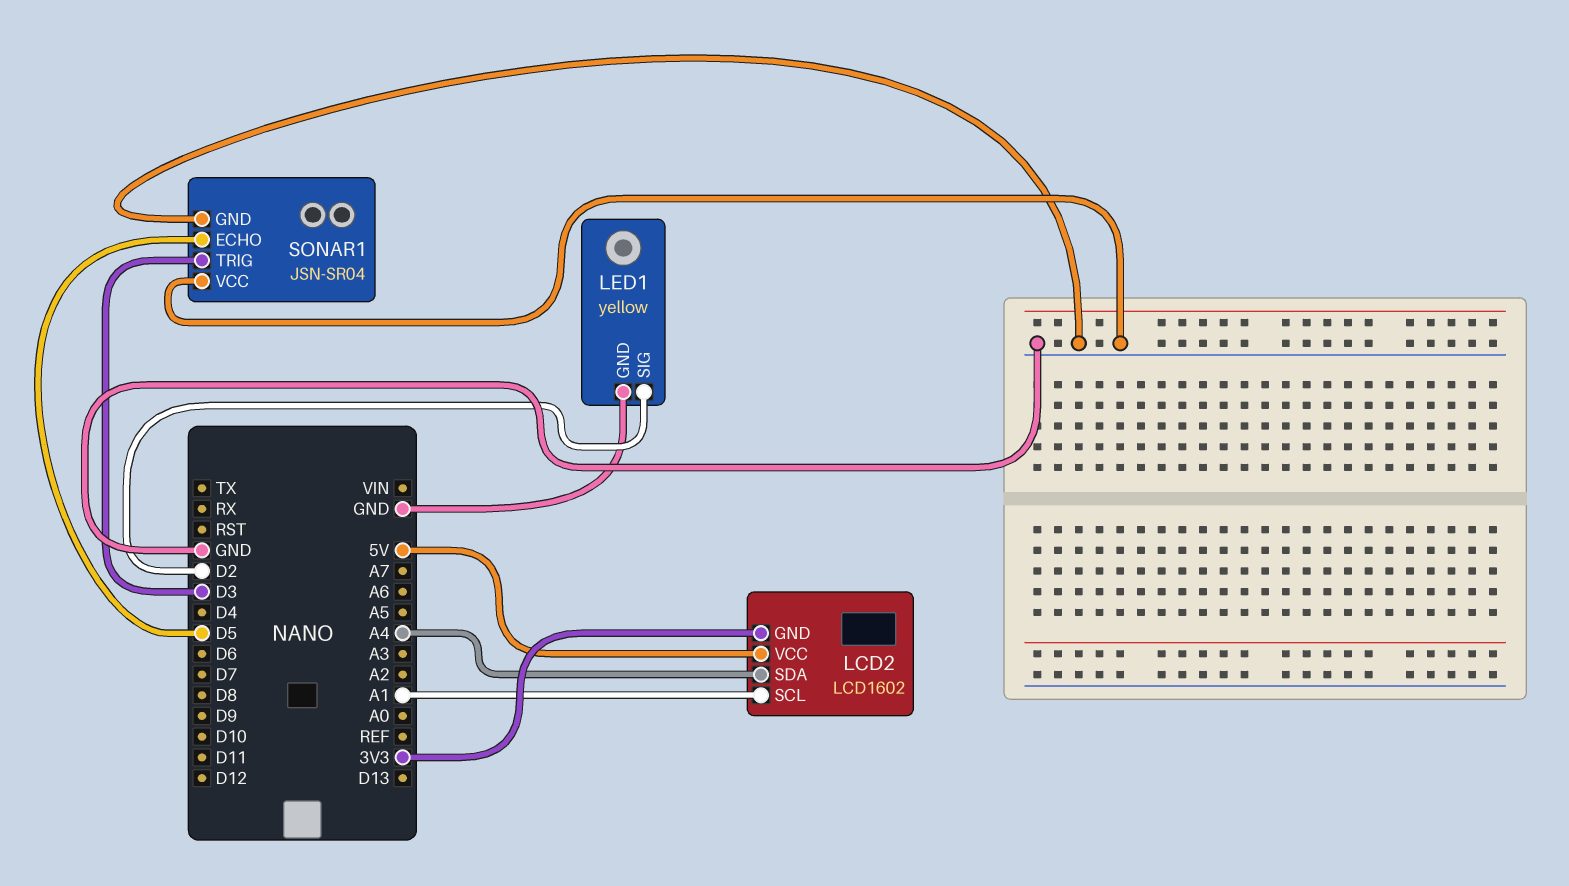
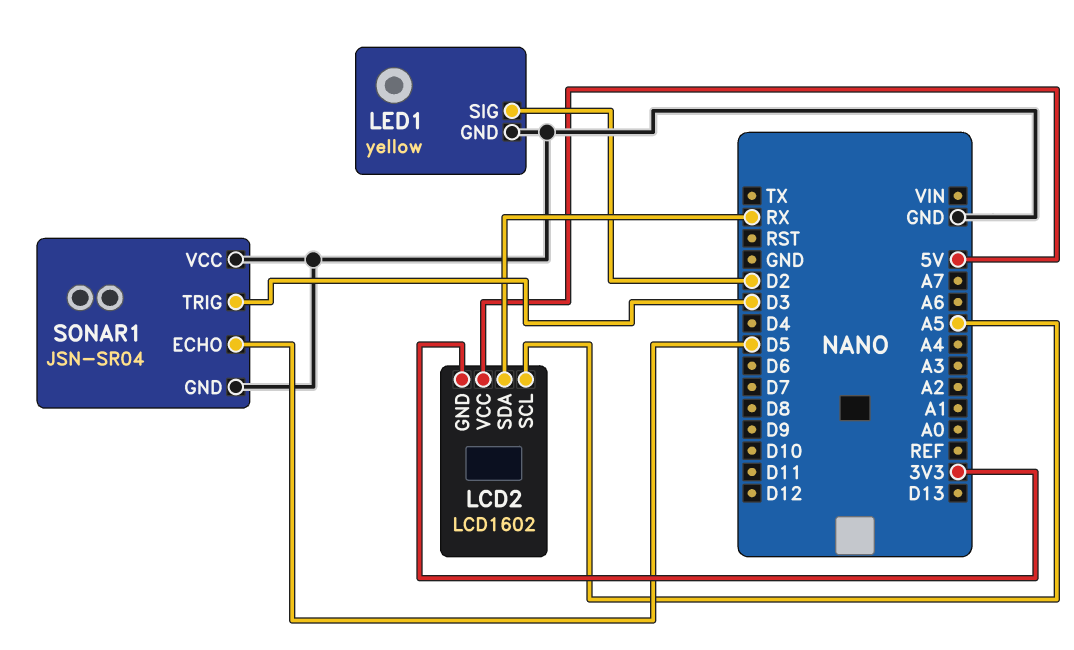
LCD2 pin SCL: A1 -> A5
LCD2 pin SDA: A4 -> RX

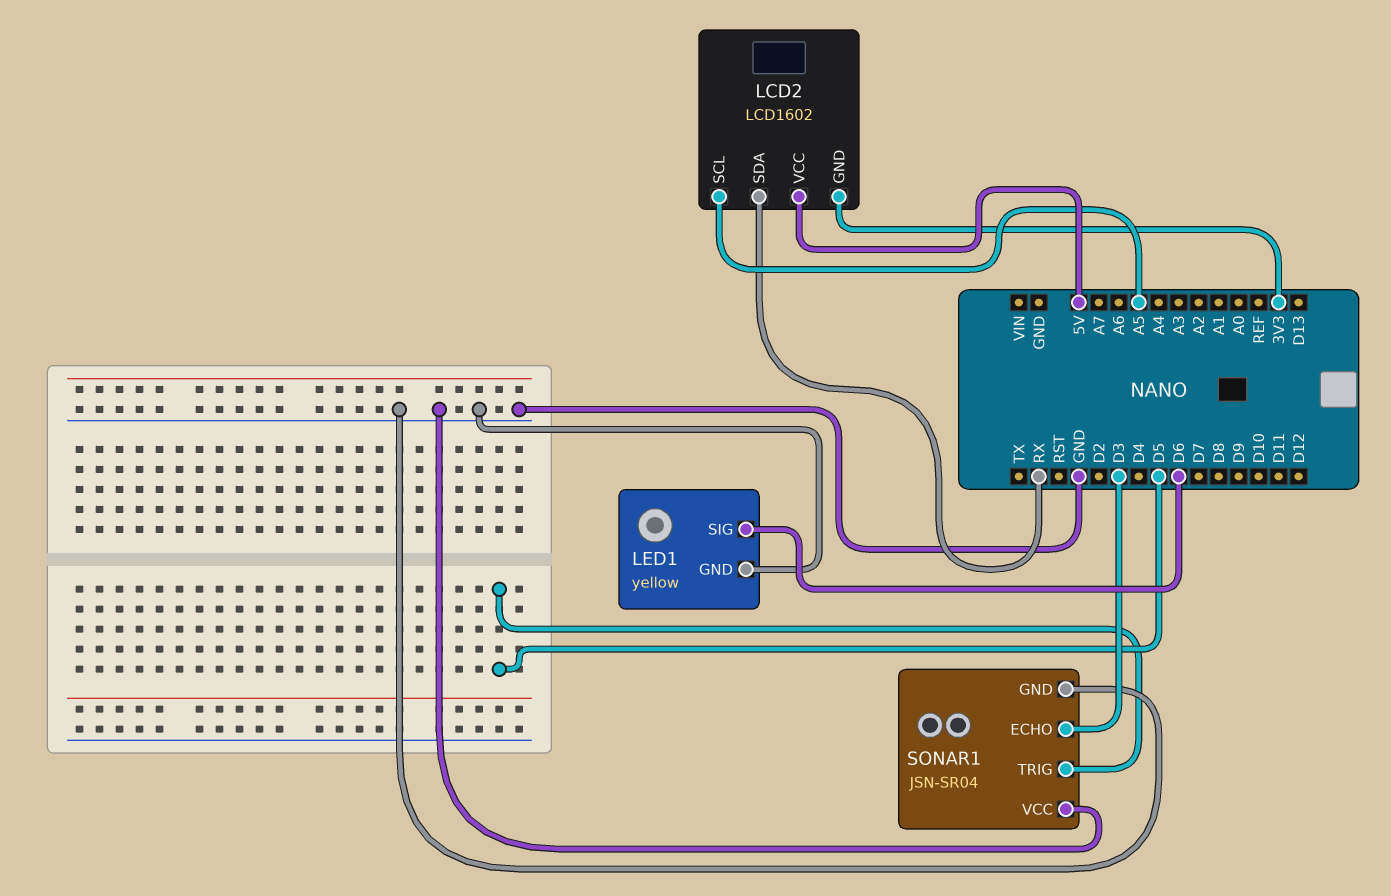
LED1 pin SIG: D2 -> D6
SONAR1 pin ECHO: D5 -> D3
SONAR1 pin TRIG: D3 -> D5

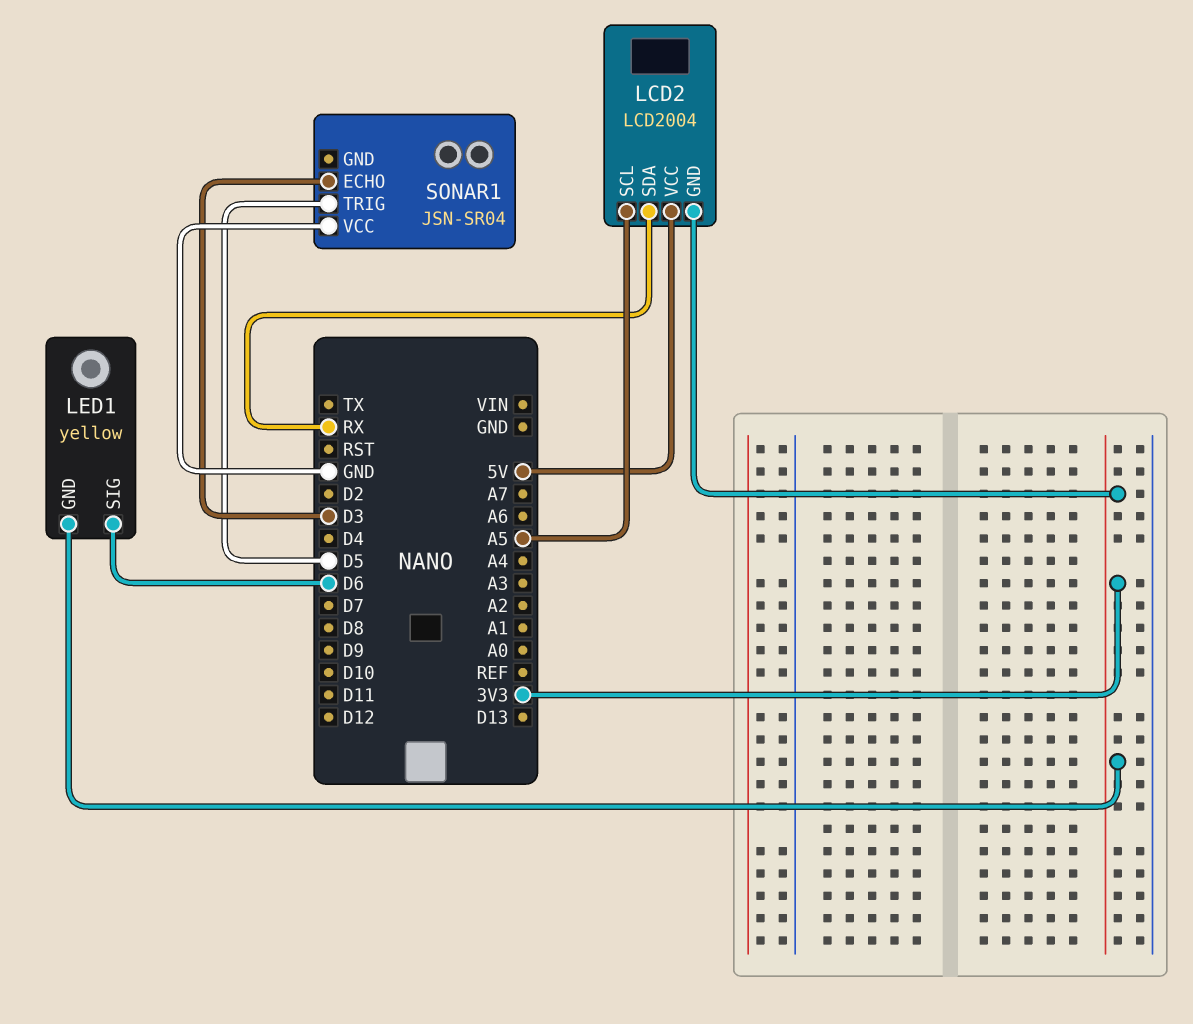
LCD2: LCD1602 -> LCD2004
LED1 pin GND: GND -> 3V3
SONAR1 pin GND: GND -> none

